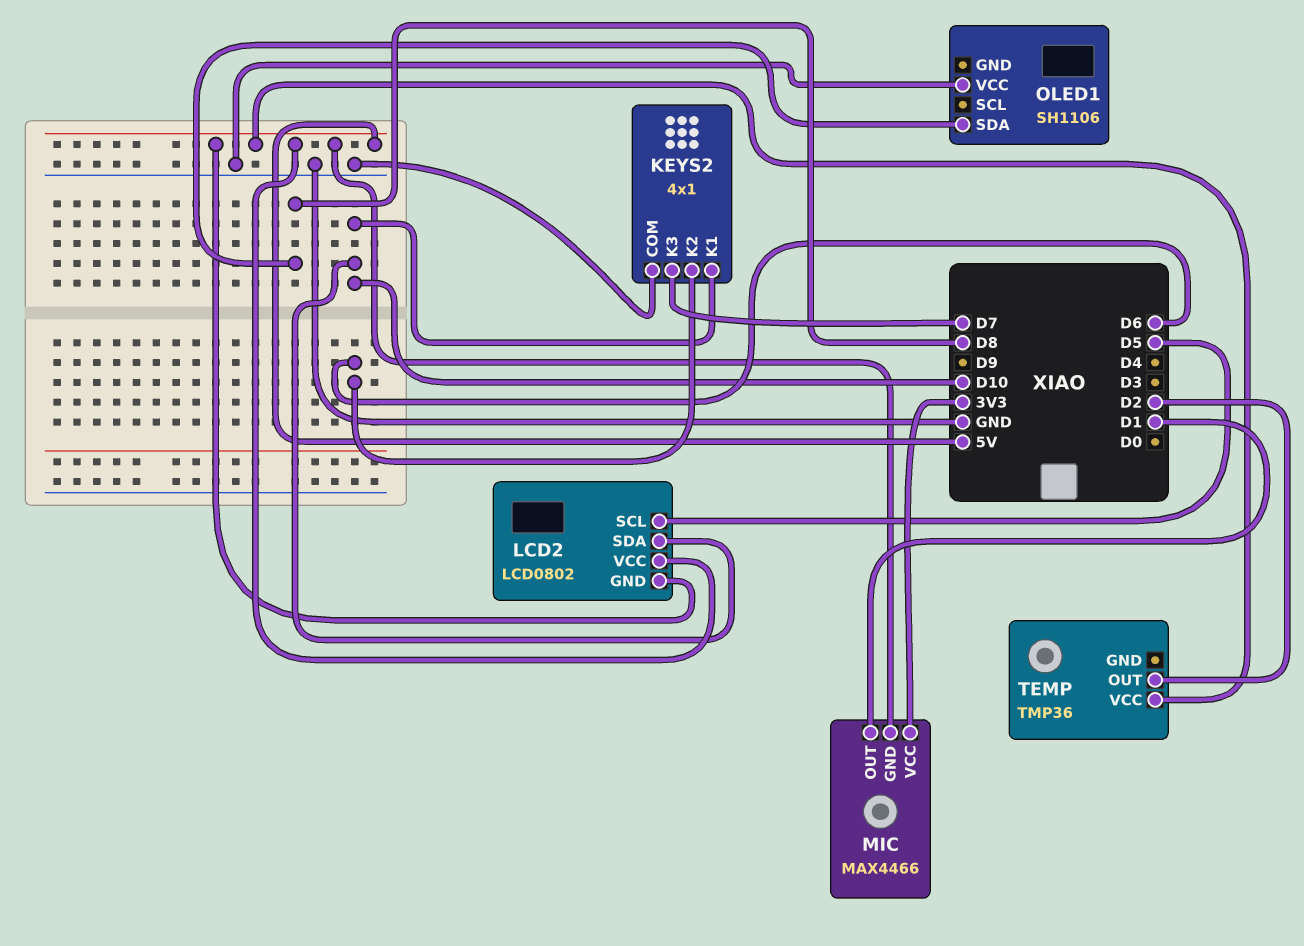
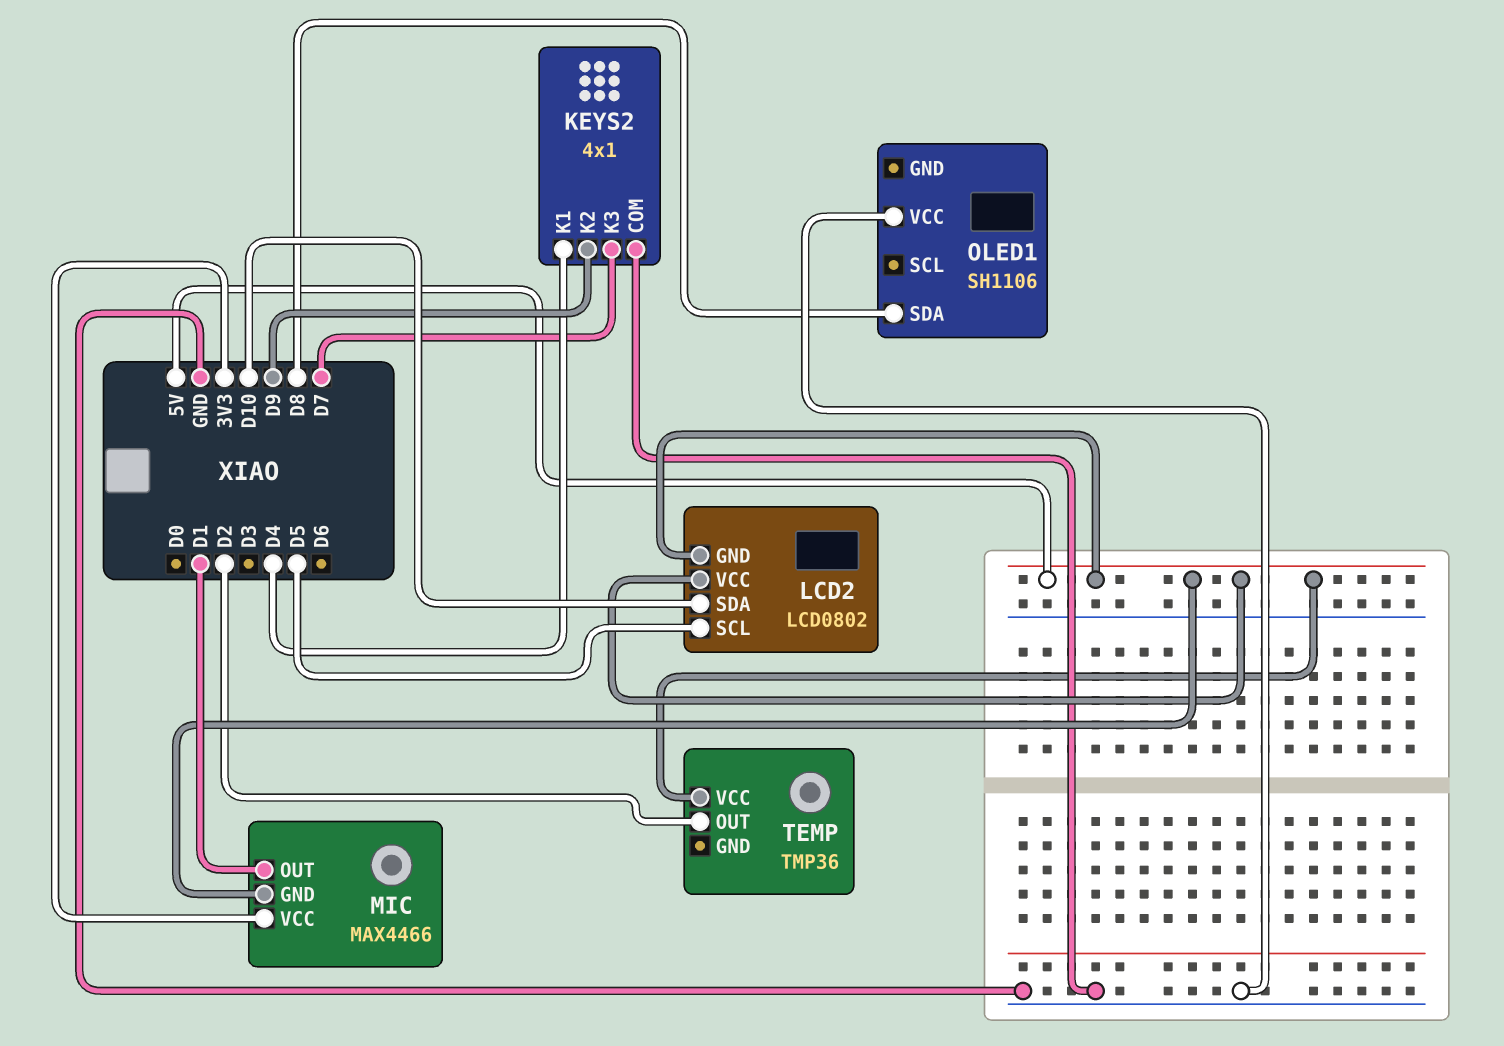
KEYS2 pin K1: D10 -> D4
KEYS2 pin K2: D6 -> D9

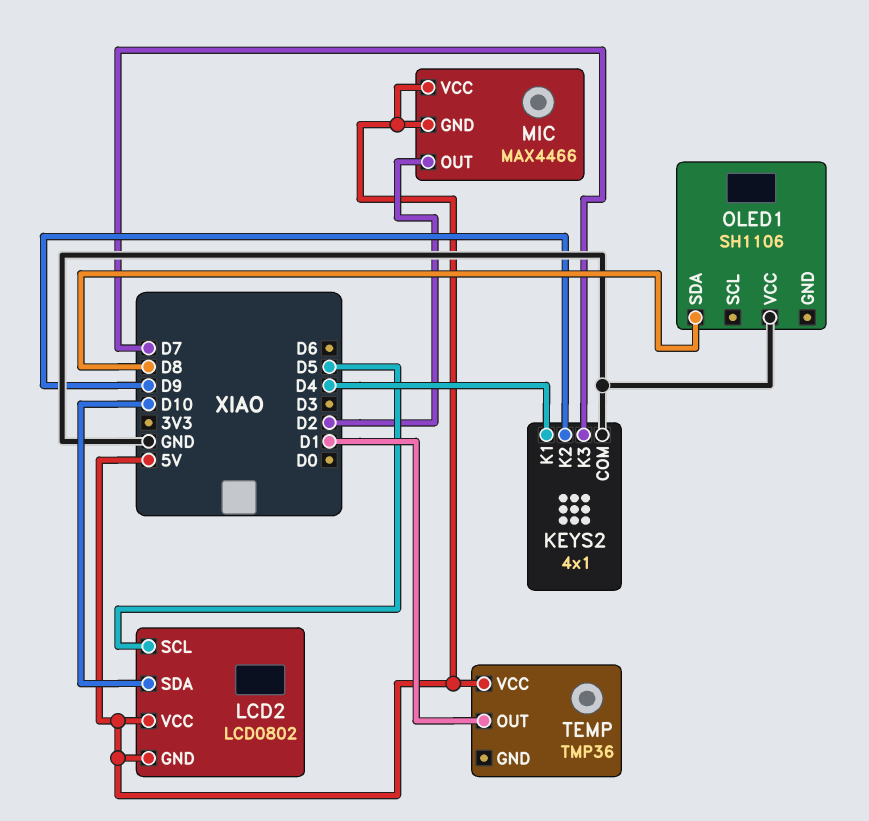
MIC pin OUT: D1 -> D2
MIC pin VCC: 3V3 -> 5V
TEMP pin OUT: D2 -> D1

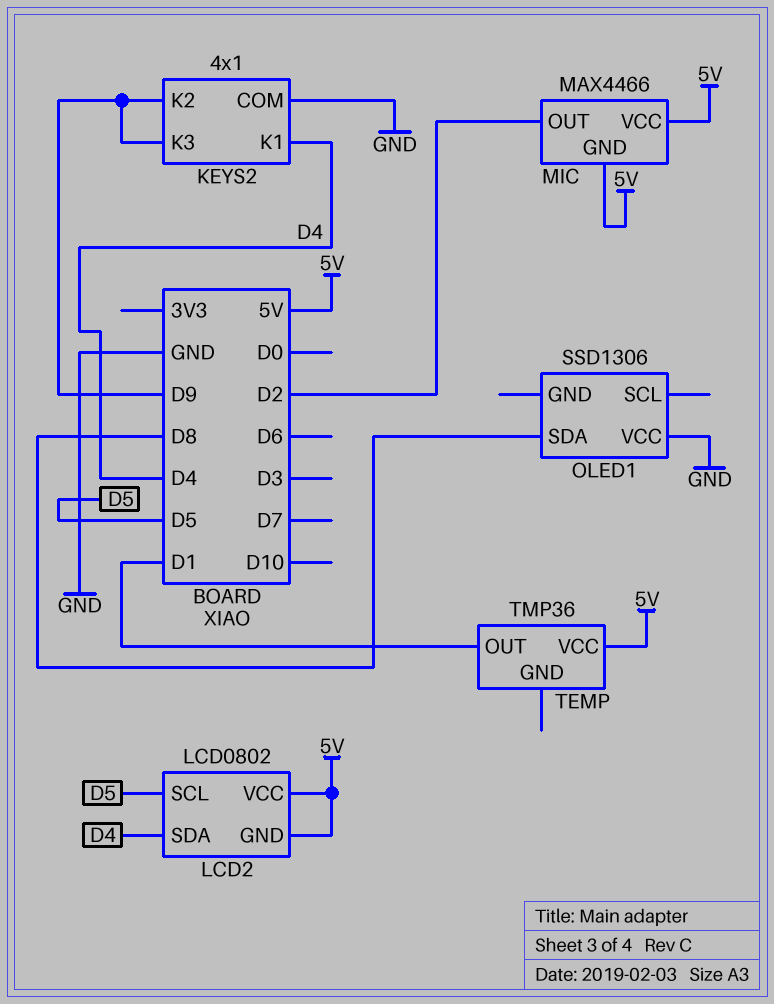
KEYS2 pin K3: D7 -> D9
LCD2 pin SDA: D10 -> D4
OLED1: SH1106 -> SSD1306

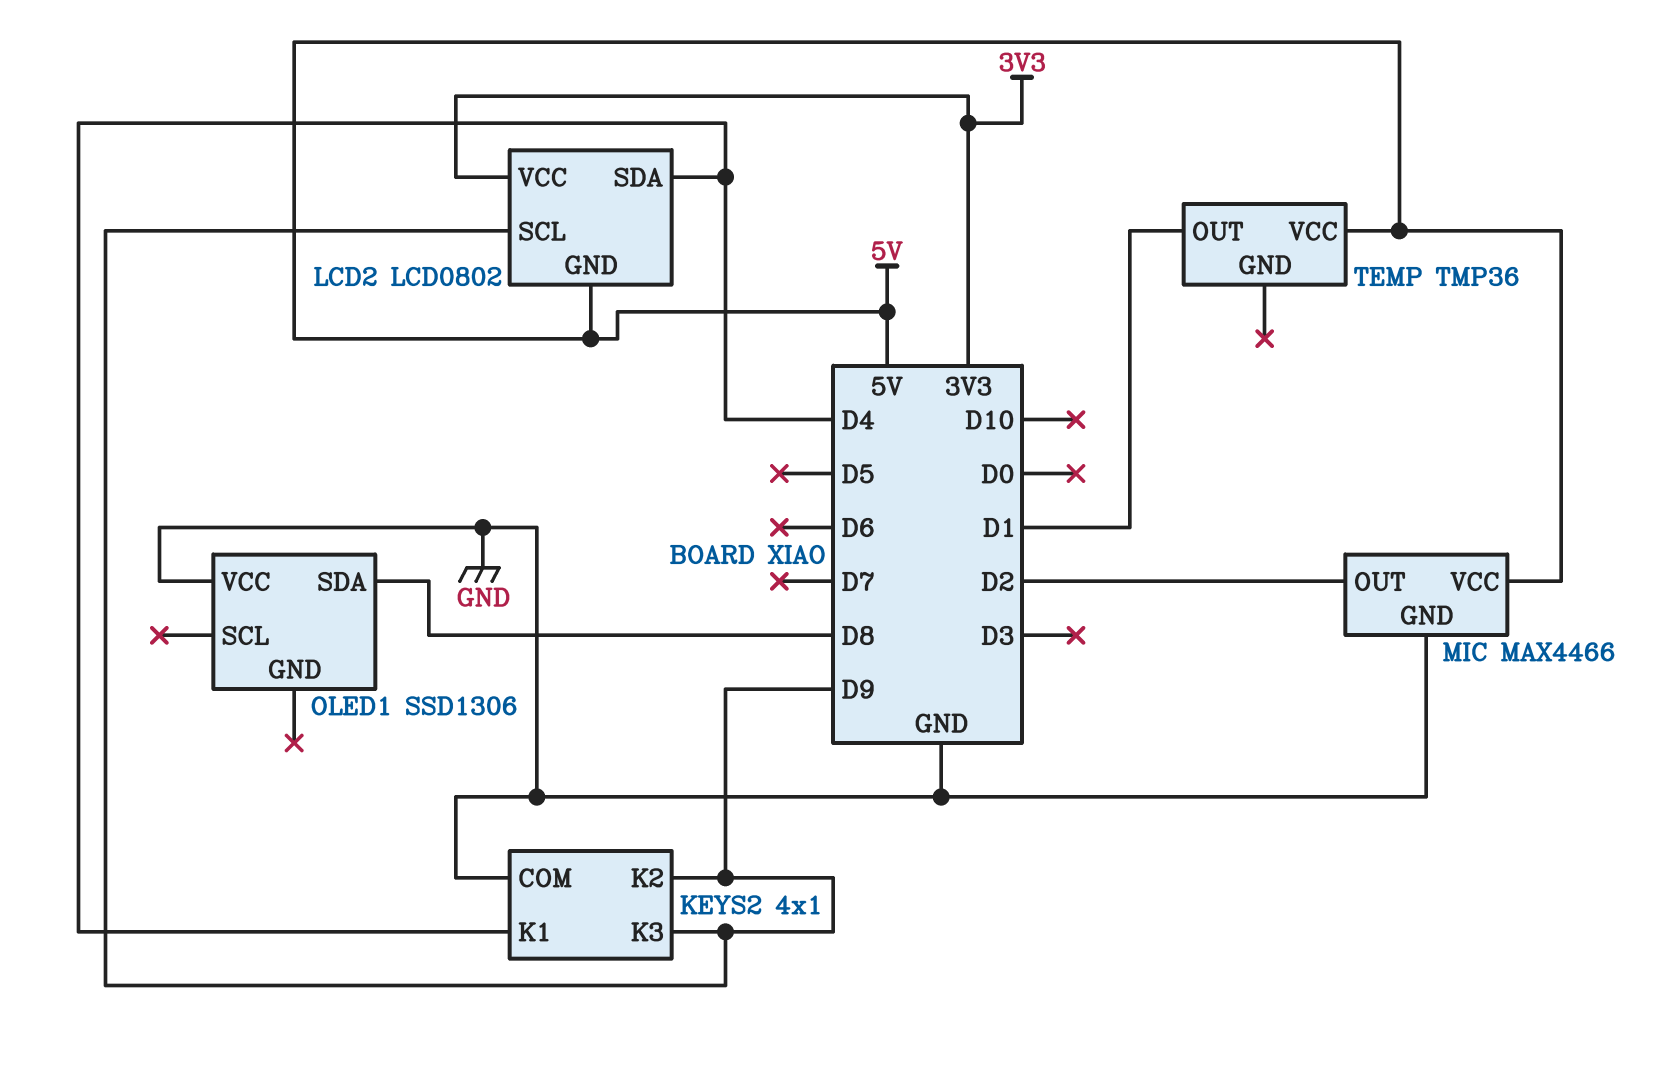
LCD2 pin SCL: D5 -> D9
LCD2 pin VCC: 5V -> 3V3
MIC pin GND: 5V -> GND

